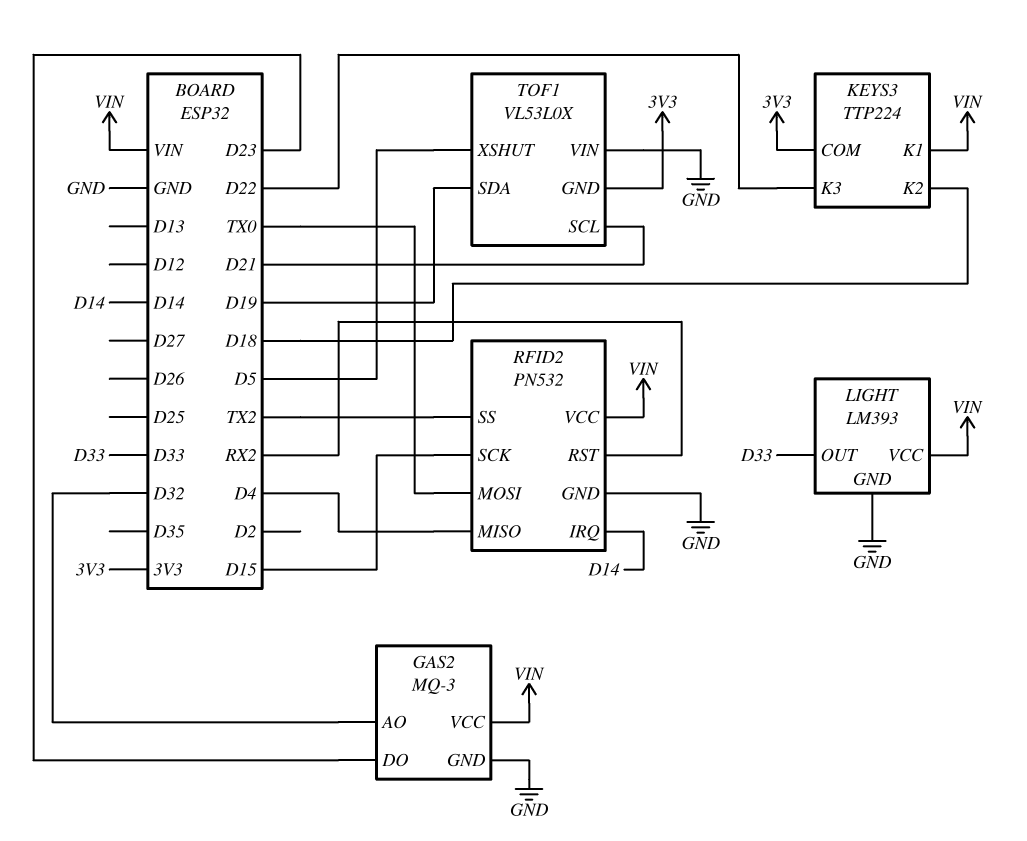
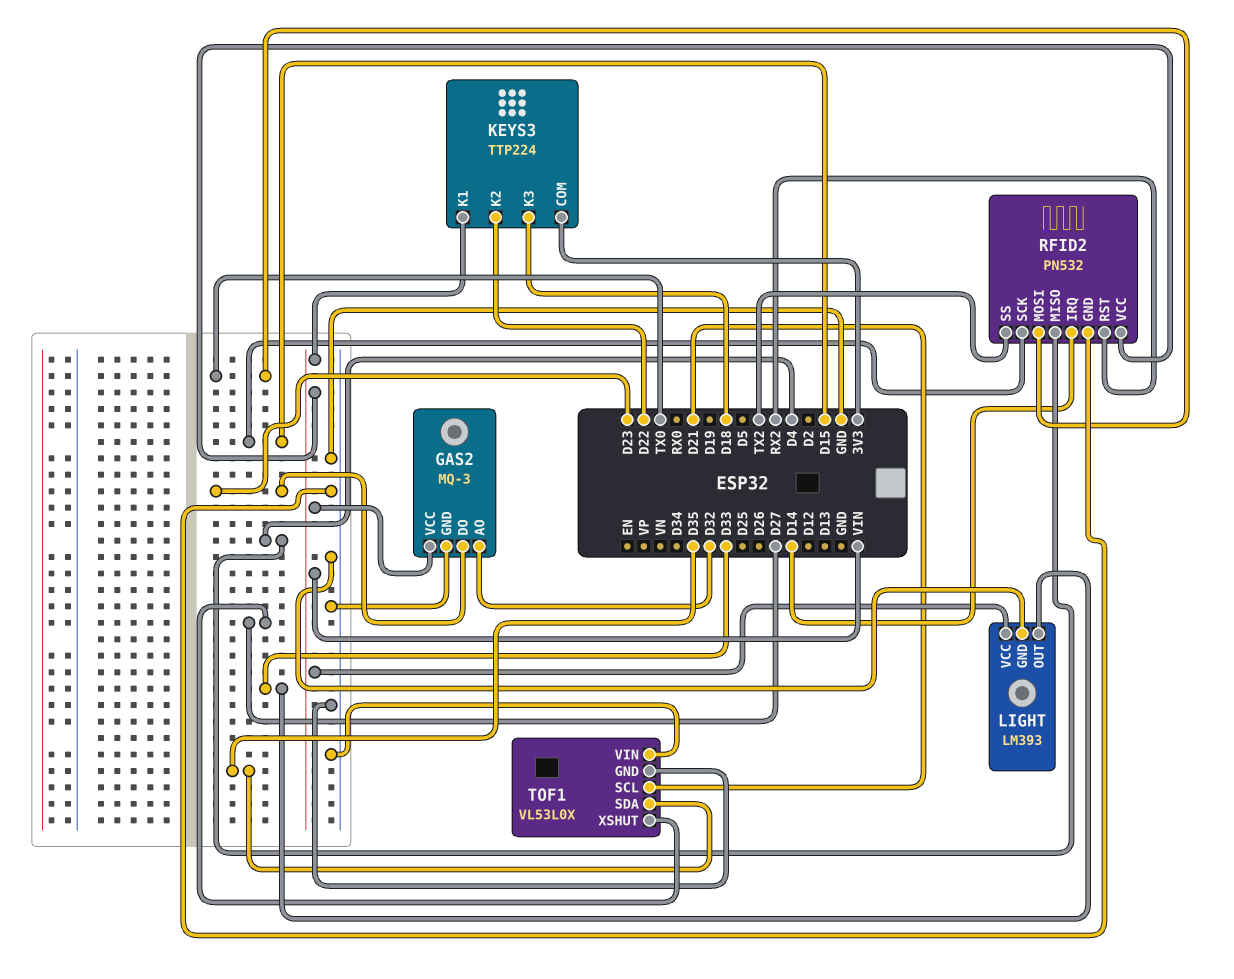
KEYS3 pin K2: D18 -> D22
KEYS3 pin K3: D22 -> D18
TOF1 pin GND: 3V3 -> GND
TOF1 pin SDA: D19 -> D35
TOF1 pin XSHUT: D5 -> D27

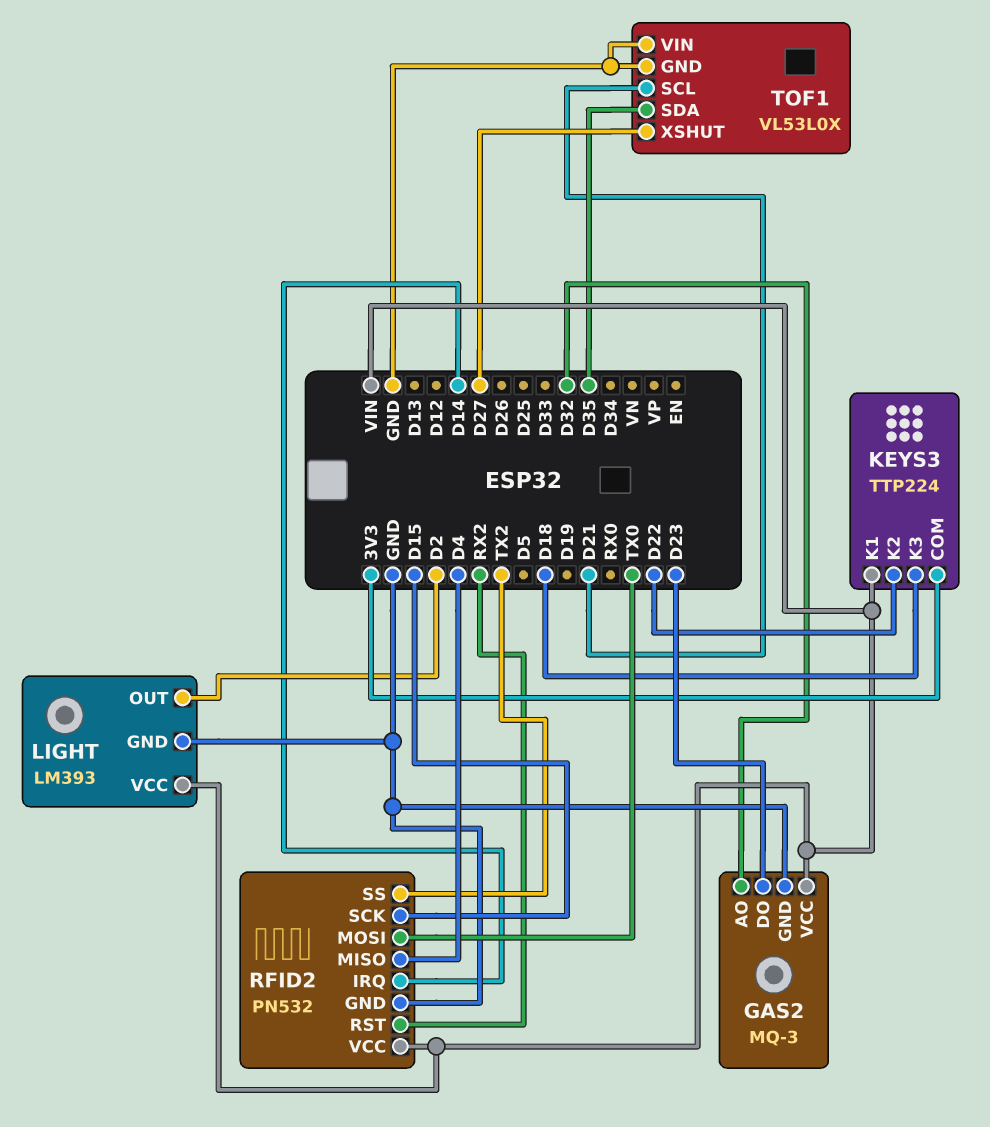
LIGHT pin OUT: D33 -> D2

